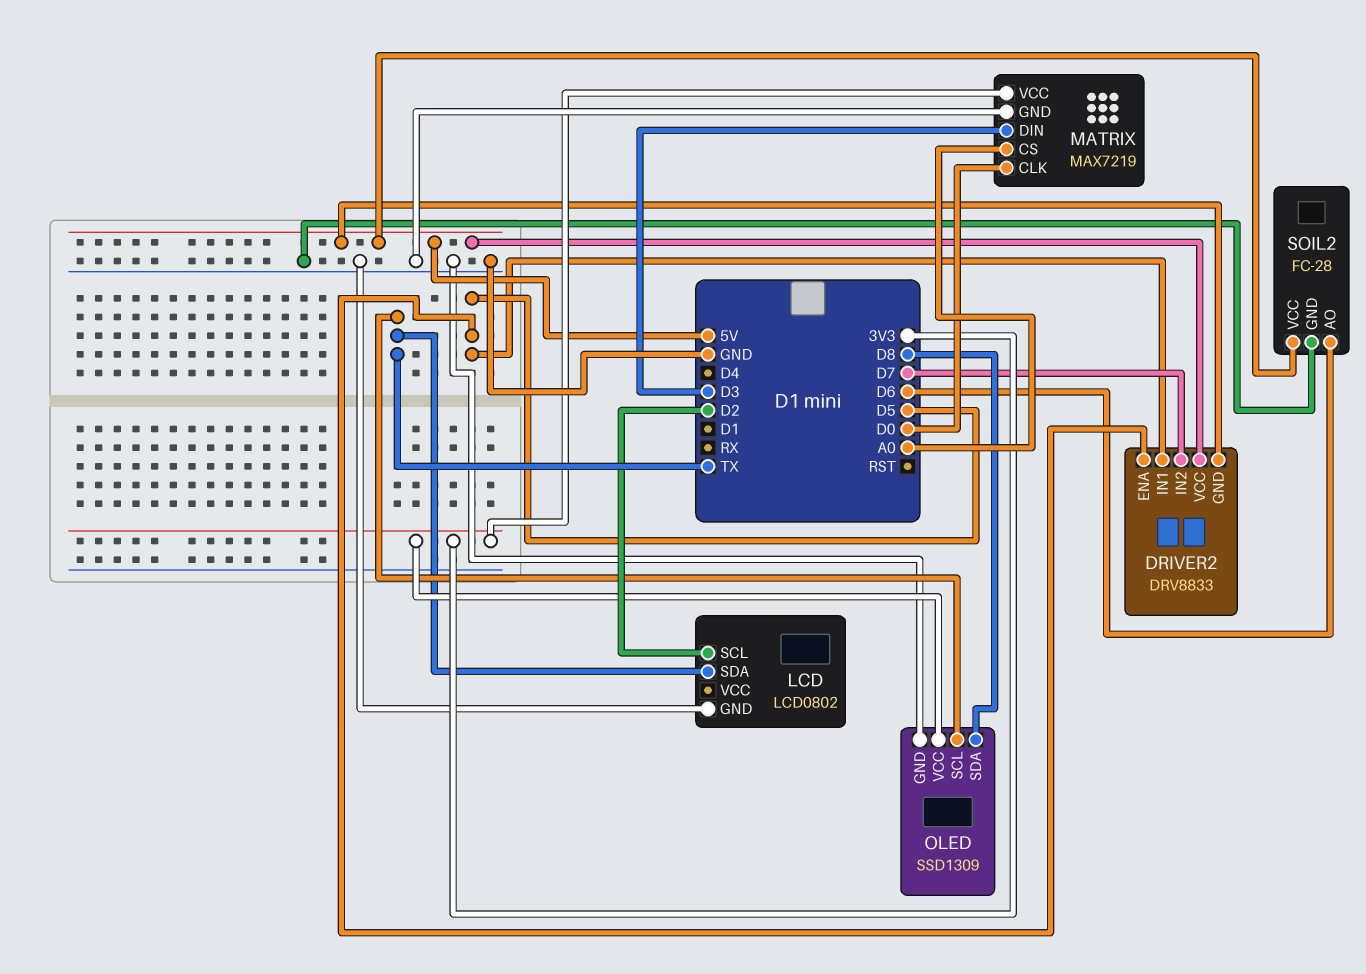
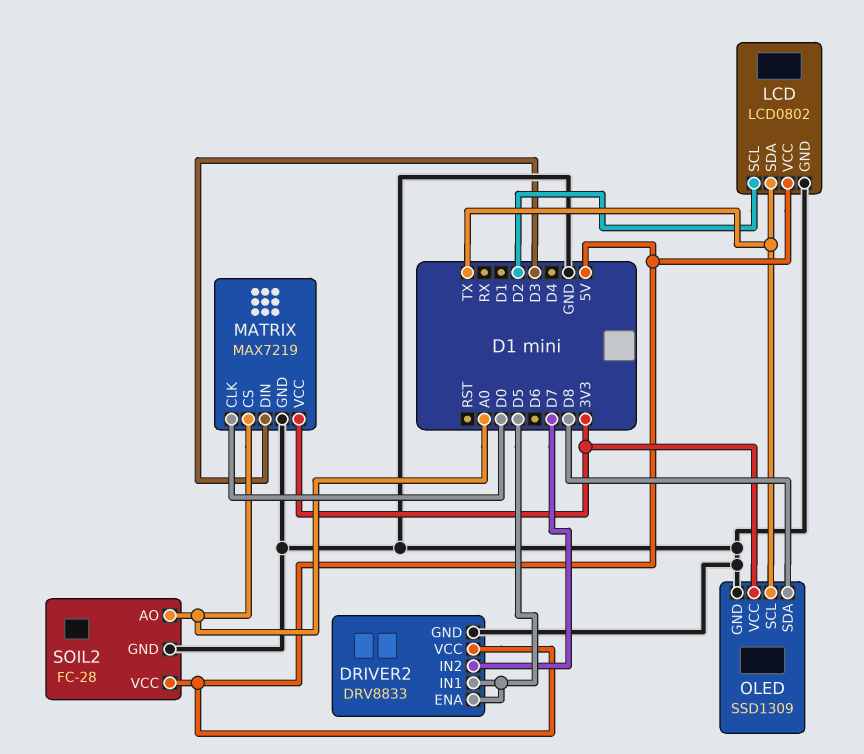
DRIVER2 pin GND: 5V -> GND
LCD pin VCC: none -> 5V
SOIL2 pin AO: D6 -> A0

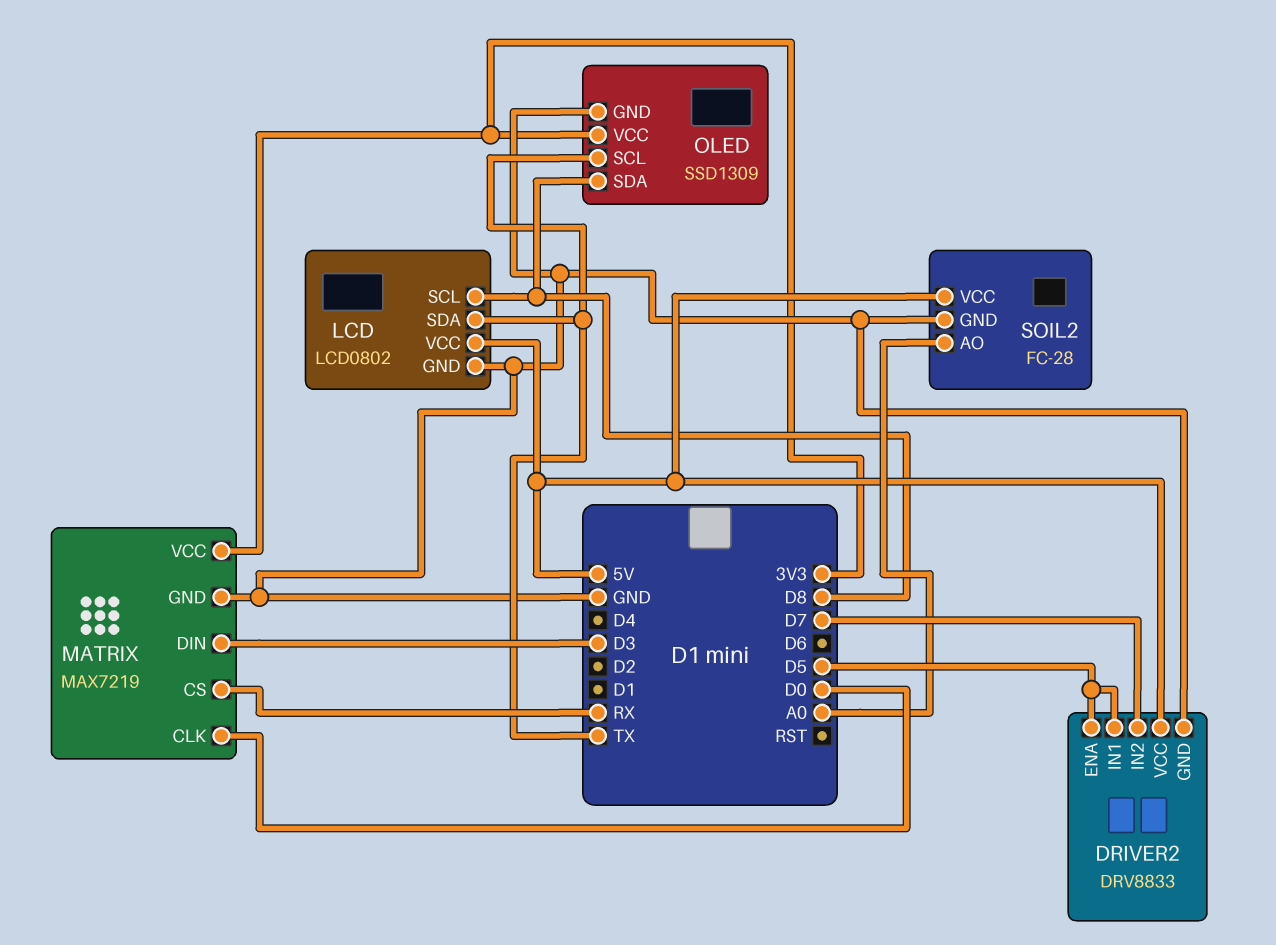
LCD pin SCL: D2 -> D8
MATRIX pin CS: A0 -> RX

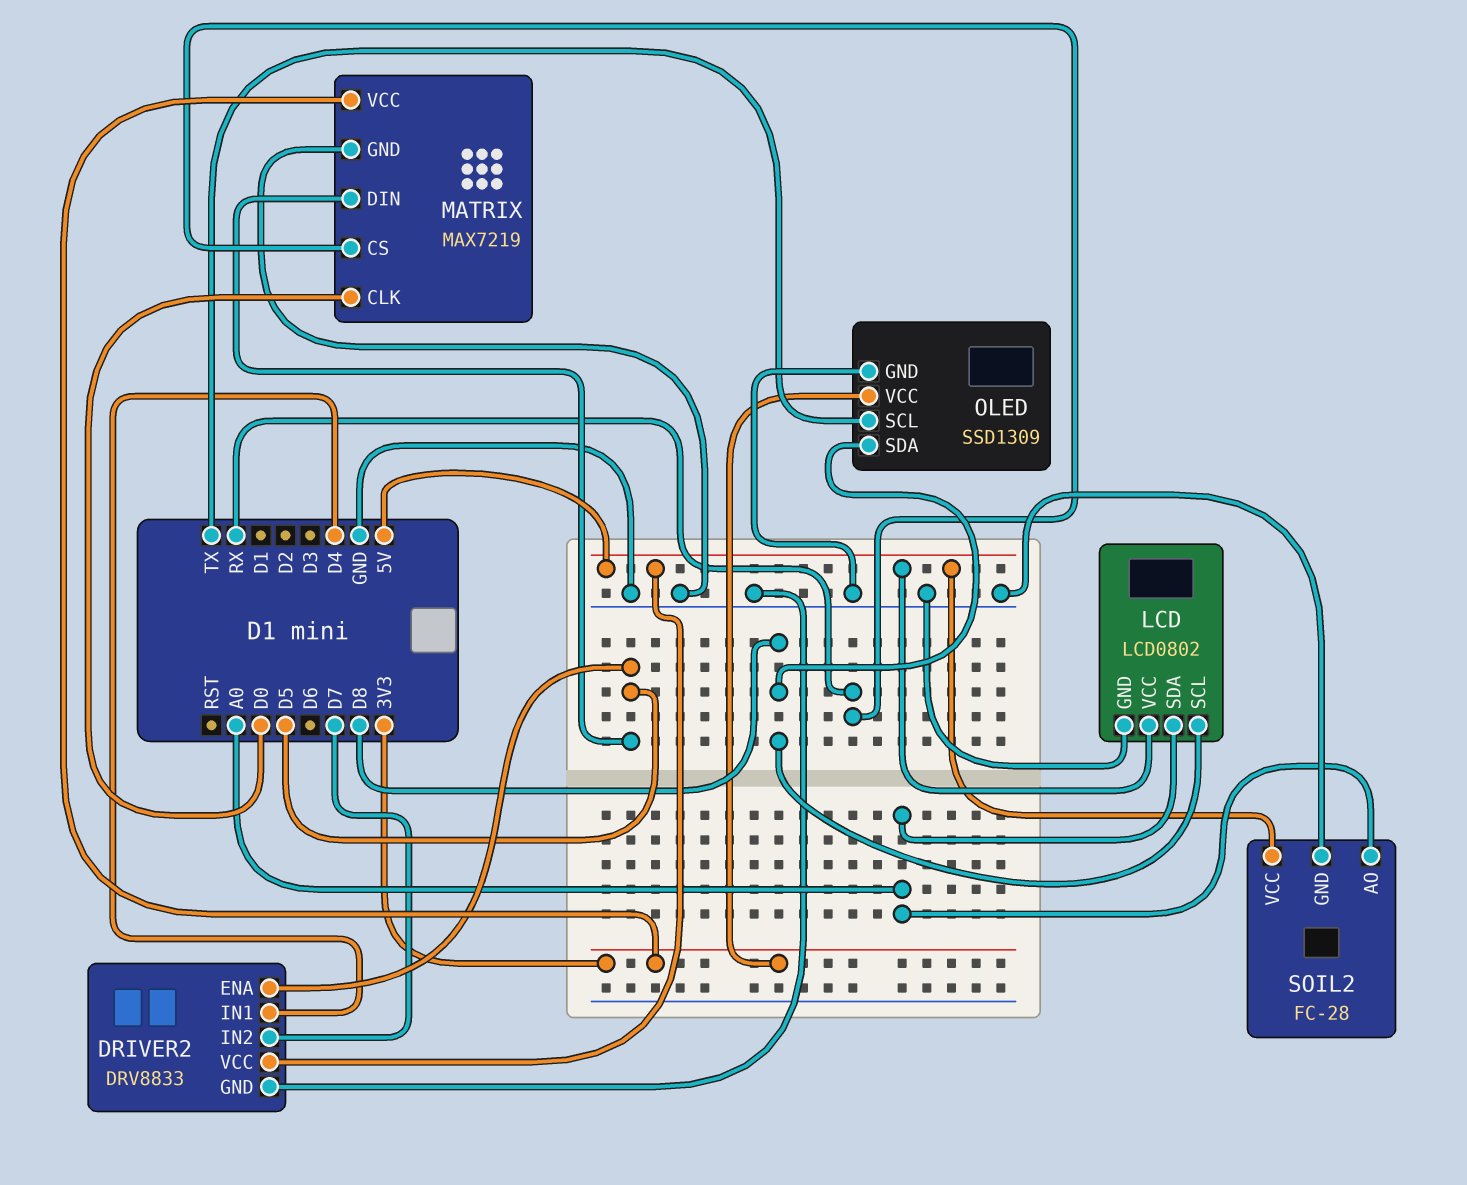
DRIVER2 pin IN1: D5 -> D4
LCD pin SDA: TX -> A0
MATRIX pin DIN: D3 -> D5

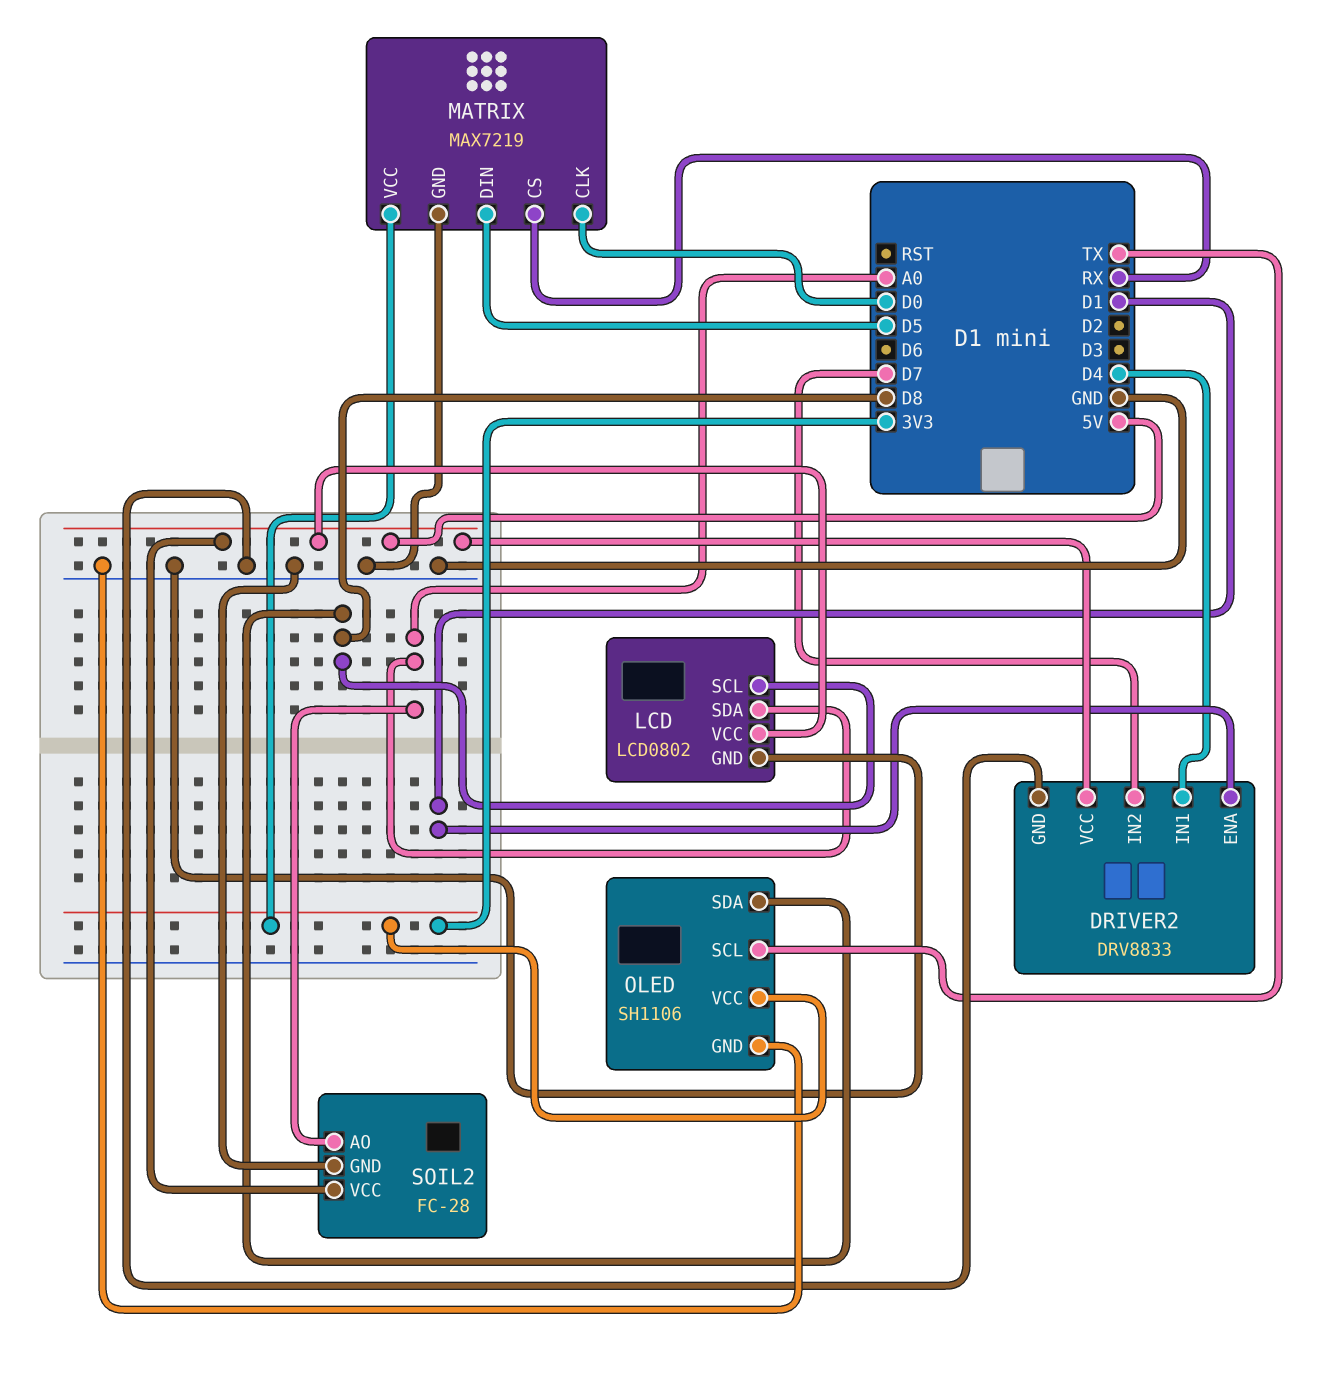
DRIVER2 pin ENA: D5 -> D1
OLED: SSD1309 -> SH1106

